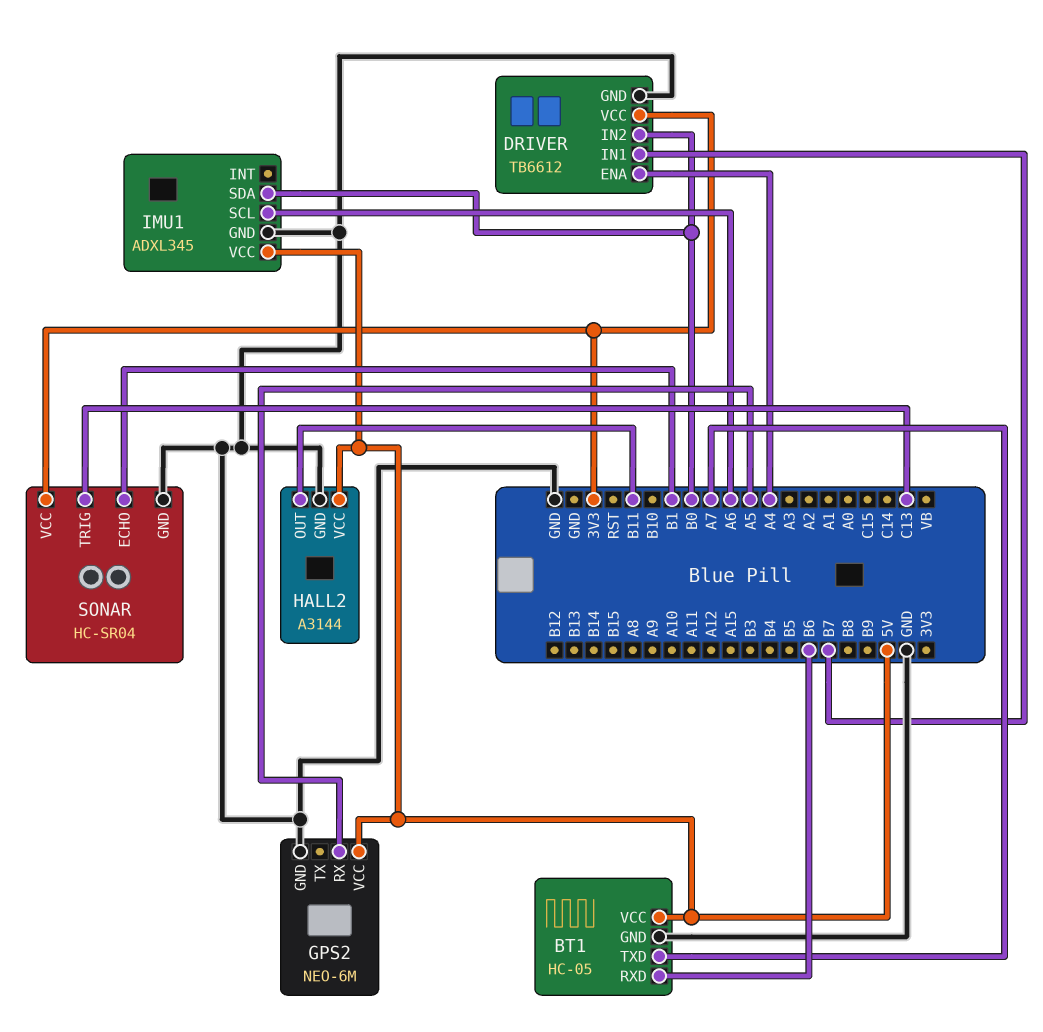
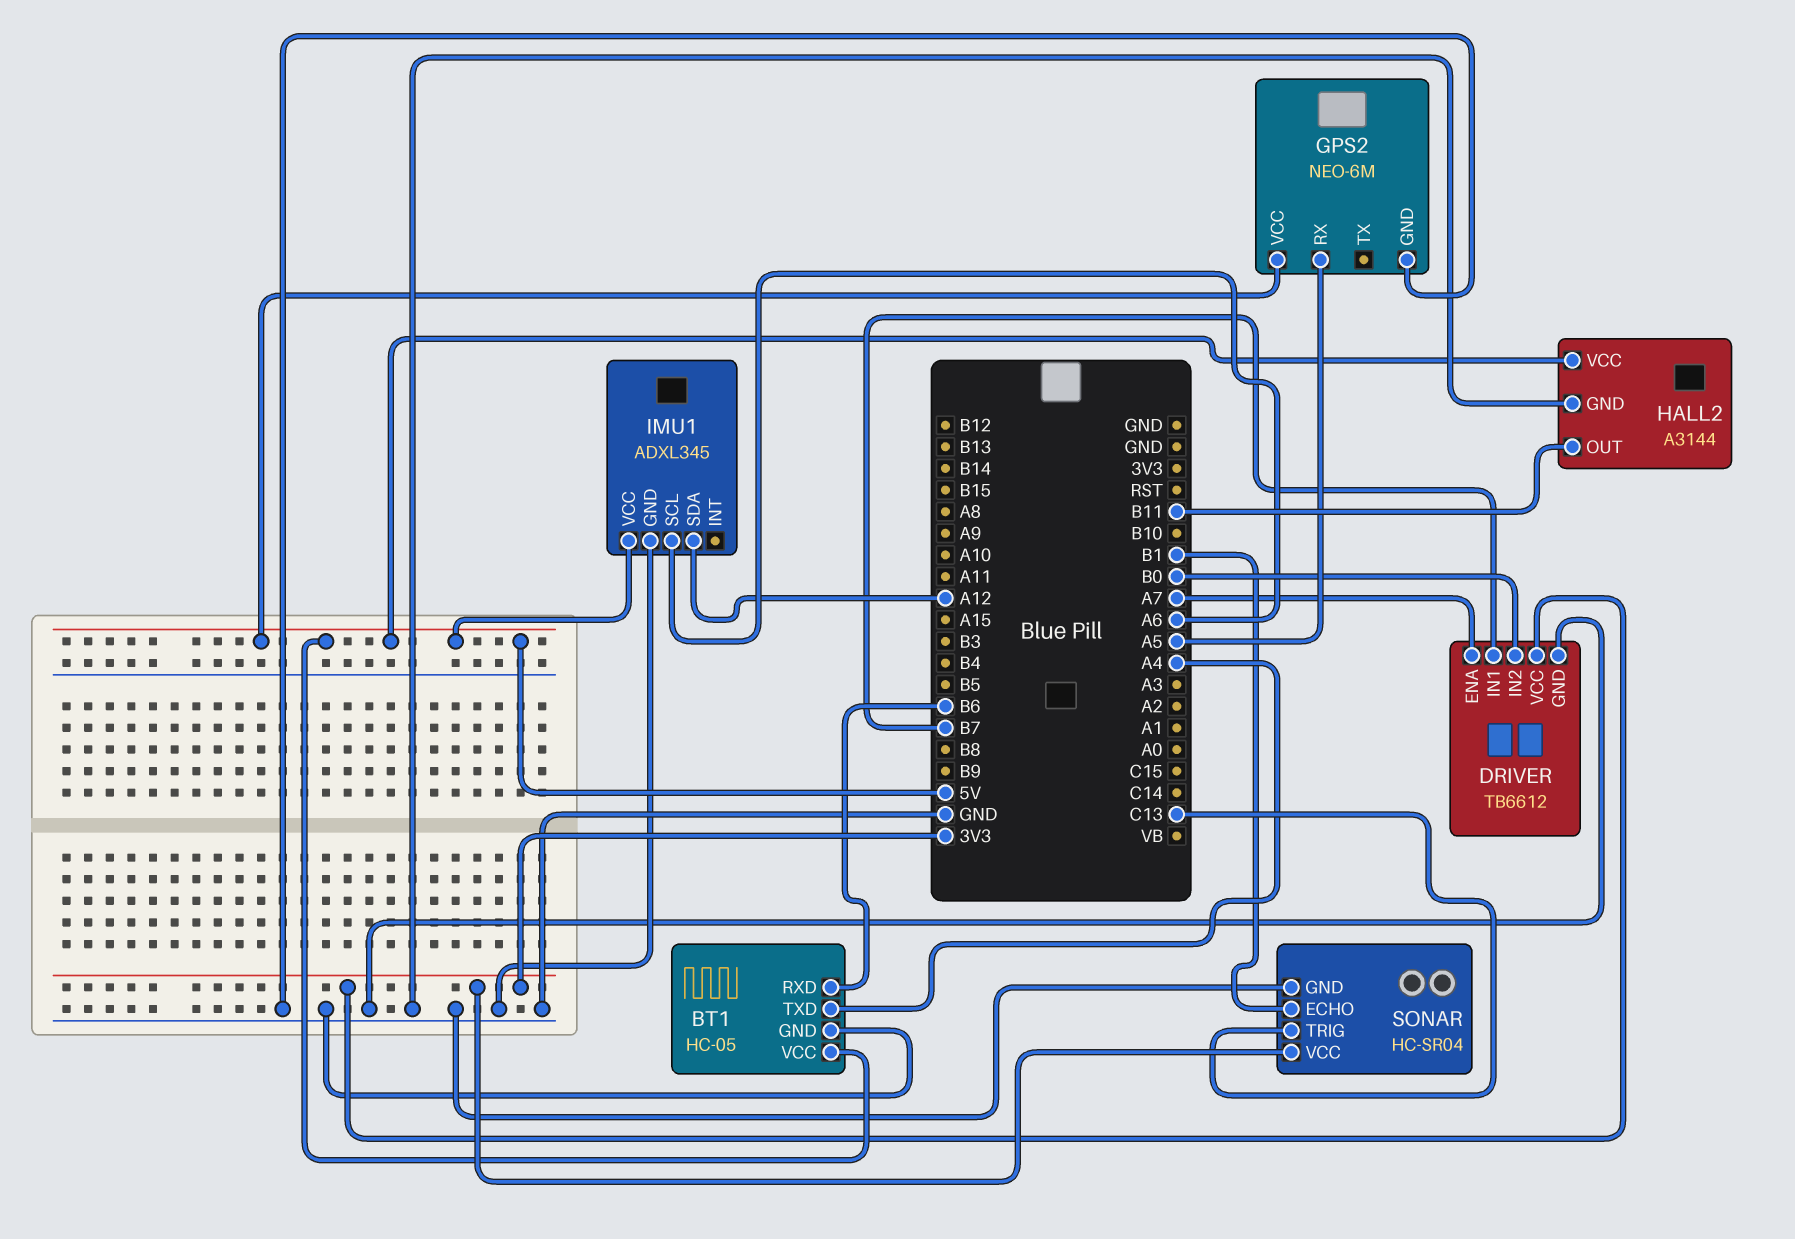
BT1 pin TXD: A7 -> A4
DRIVER pin ENA: A4 -> A7
IMU1 pin SDA: B0 -> A12

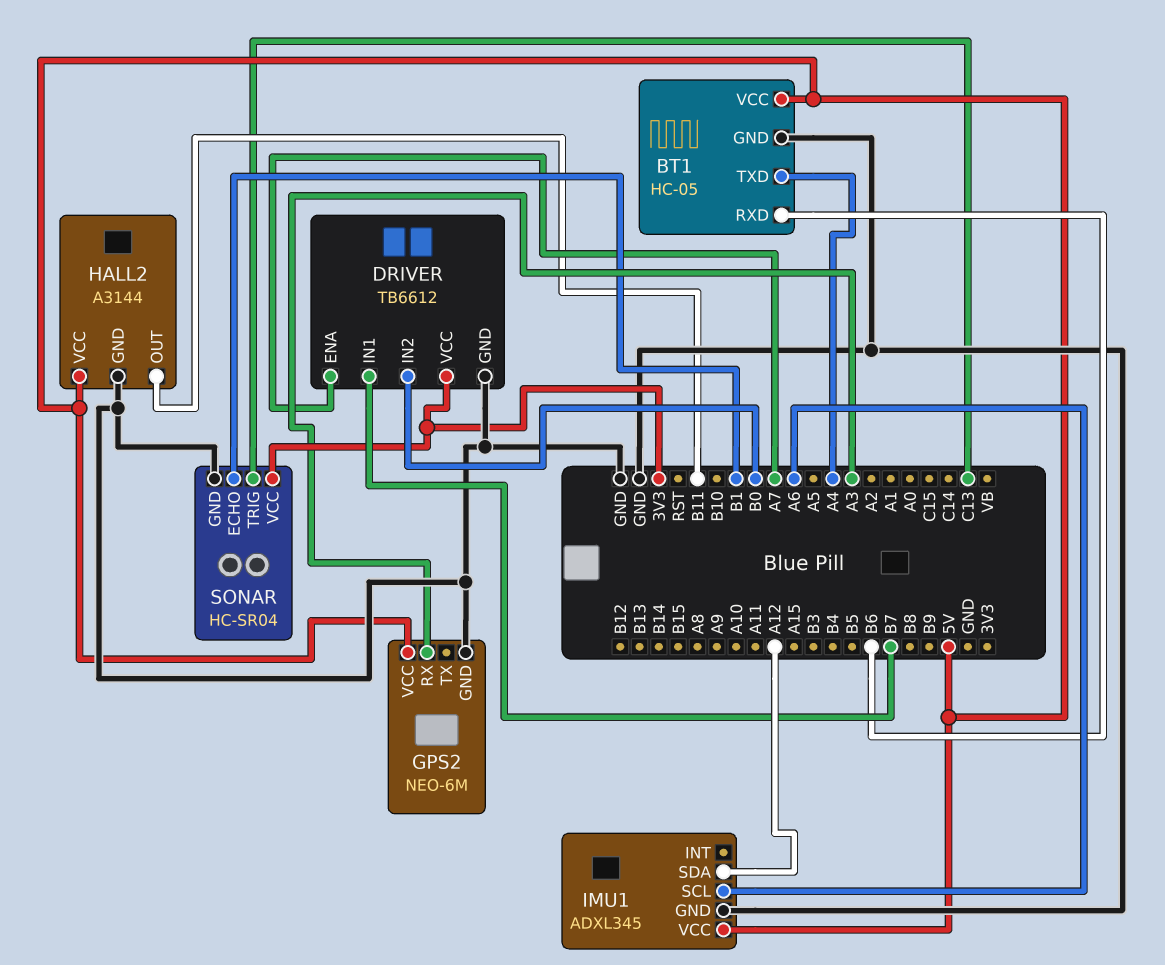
GPS2 pin RX: A5 -> A3

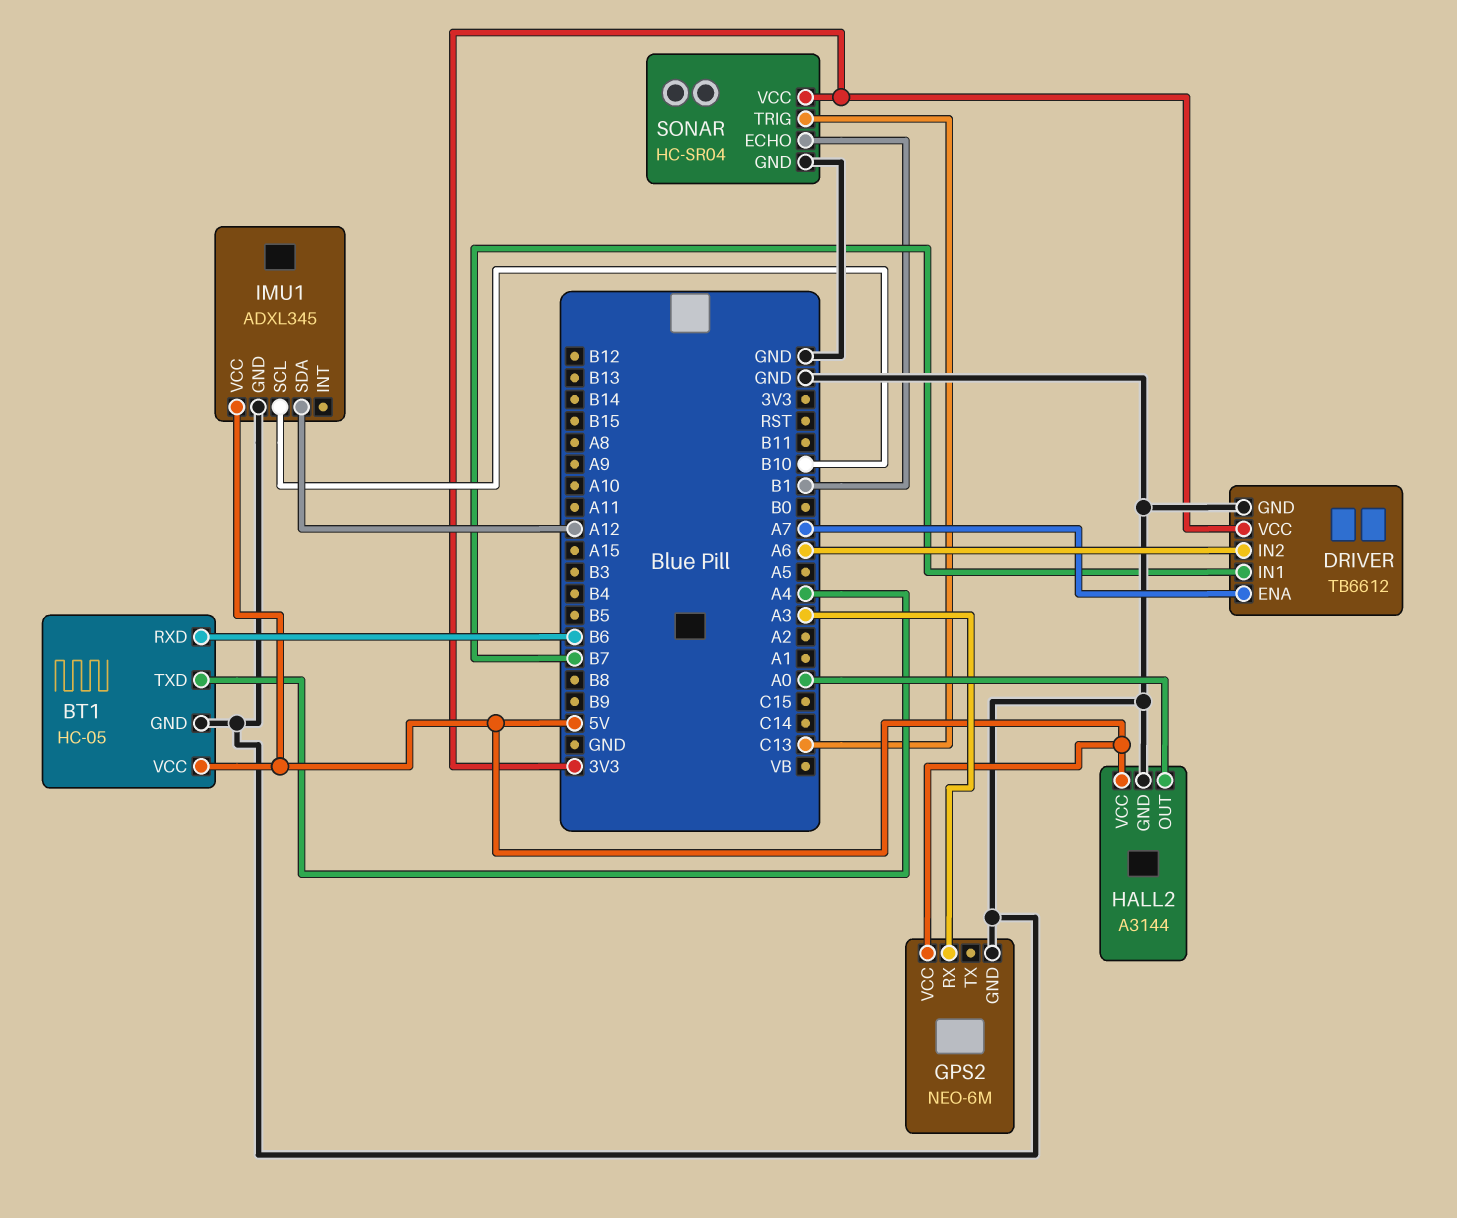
DRIVER pin IN2: B0 -> A6
HALL2 pin OUT: B11 -> A0
IMU1 pin SCL: A6 -> B10

